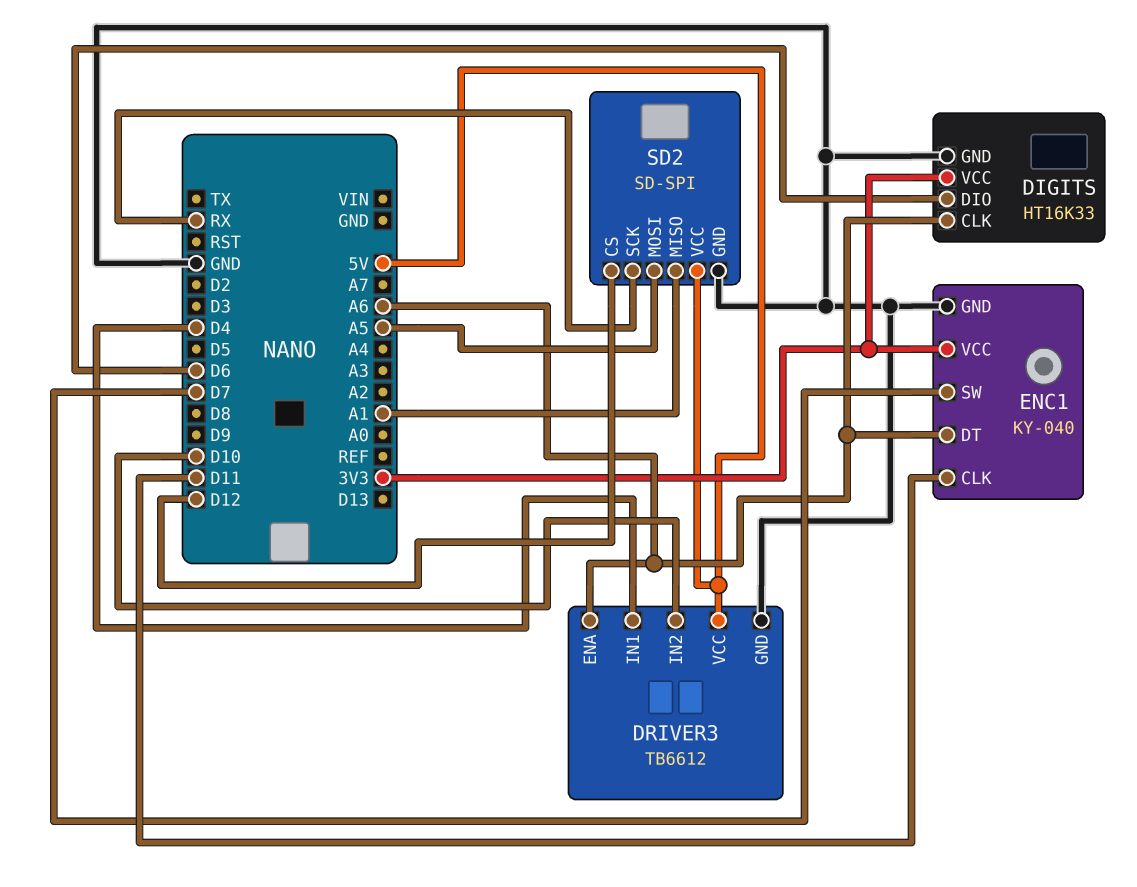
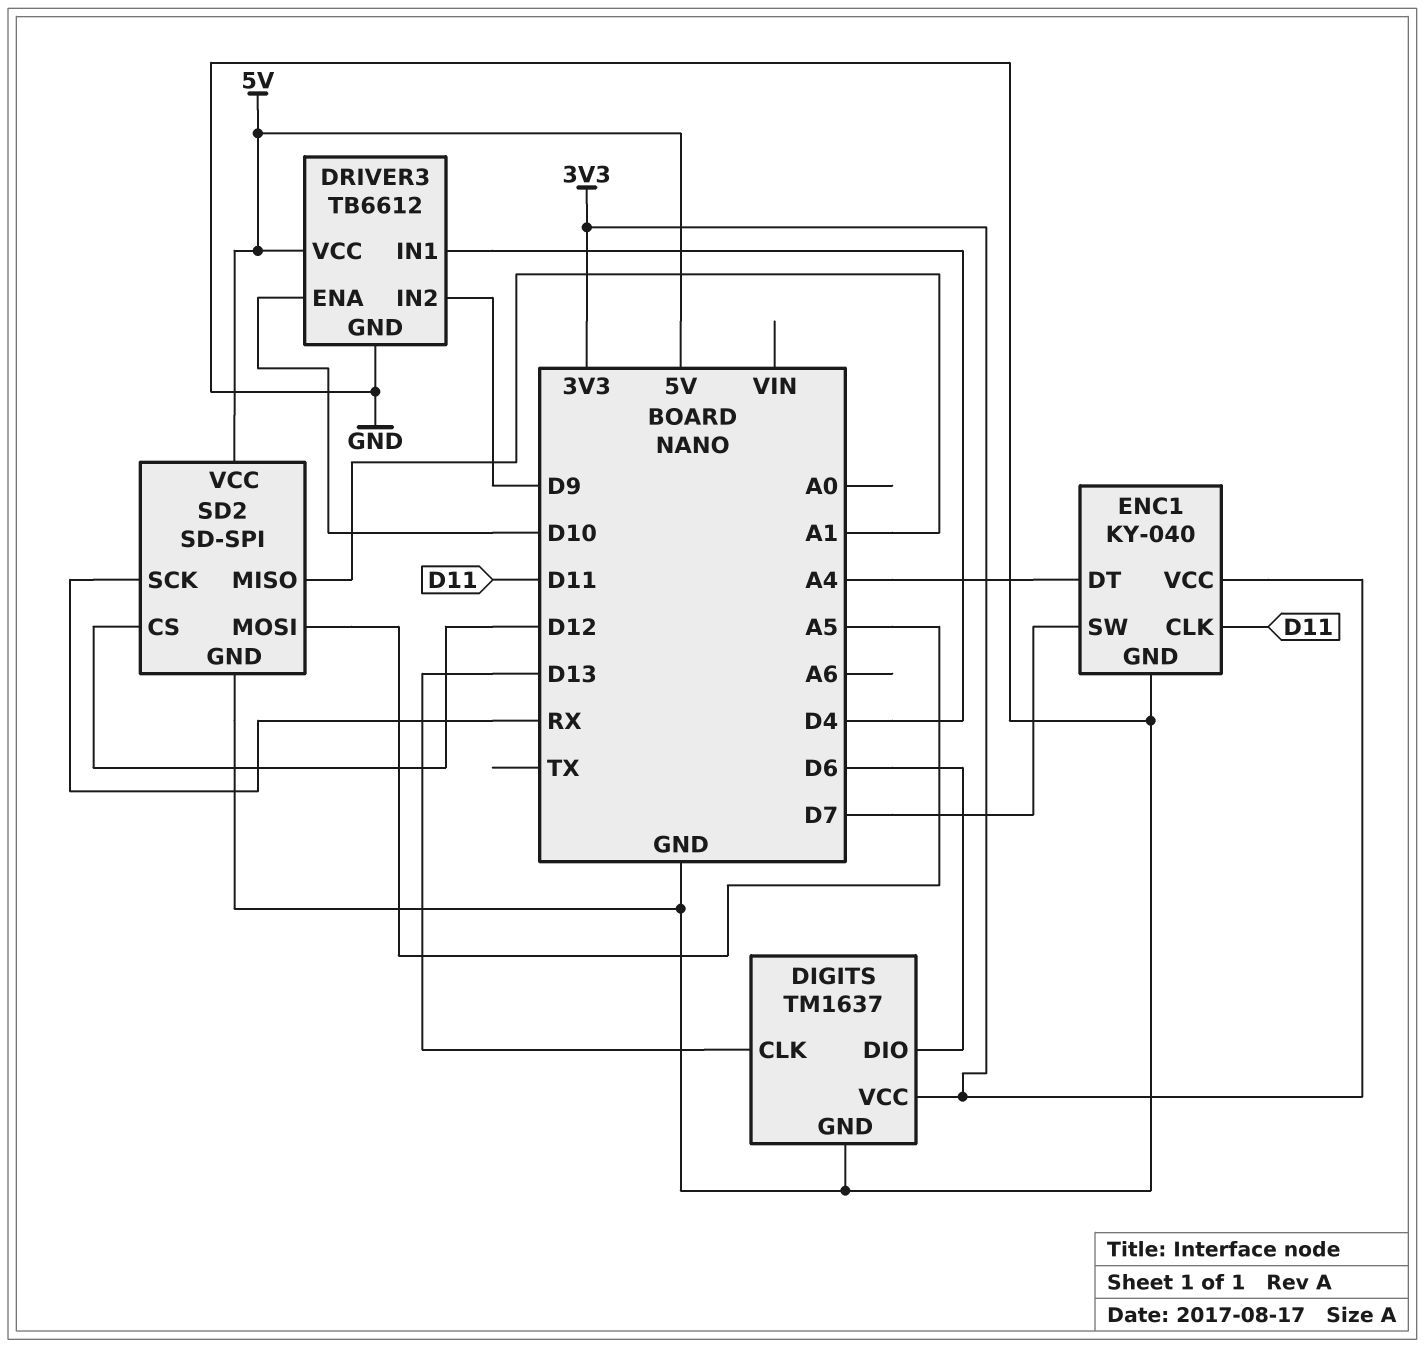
DIGITS: HT16K33 -> TM1637
DIGITS pin CLK: A6 -> D13
DRIVER3 pin ENA: A6 -> D10
DRIVER3 pin IN2: D10 -> D9
ENC1 pin DT: A6 -> A4

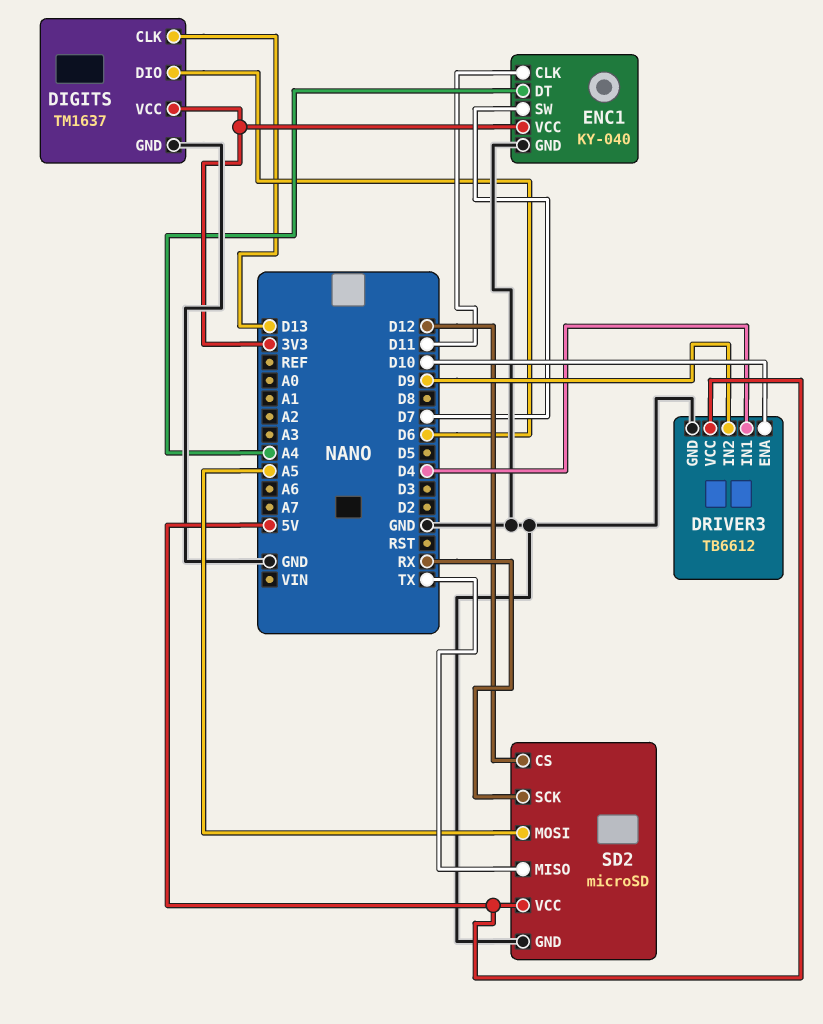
SD2: SD-SPI -> microSD
SD2 pin MISO: A1 -> TX

